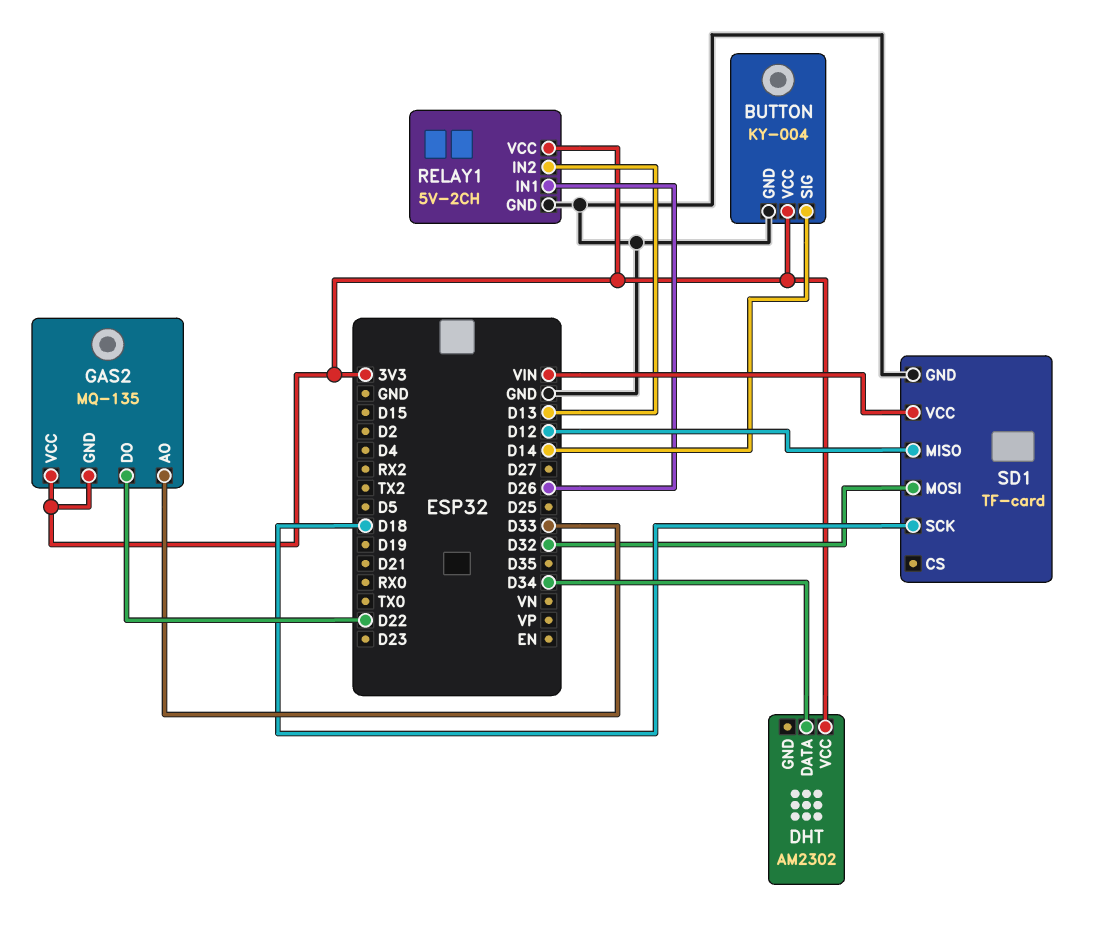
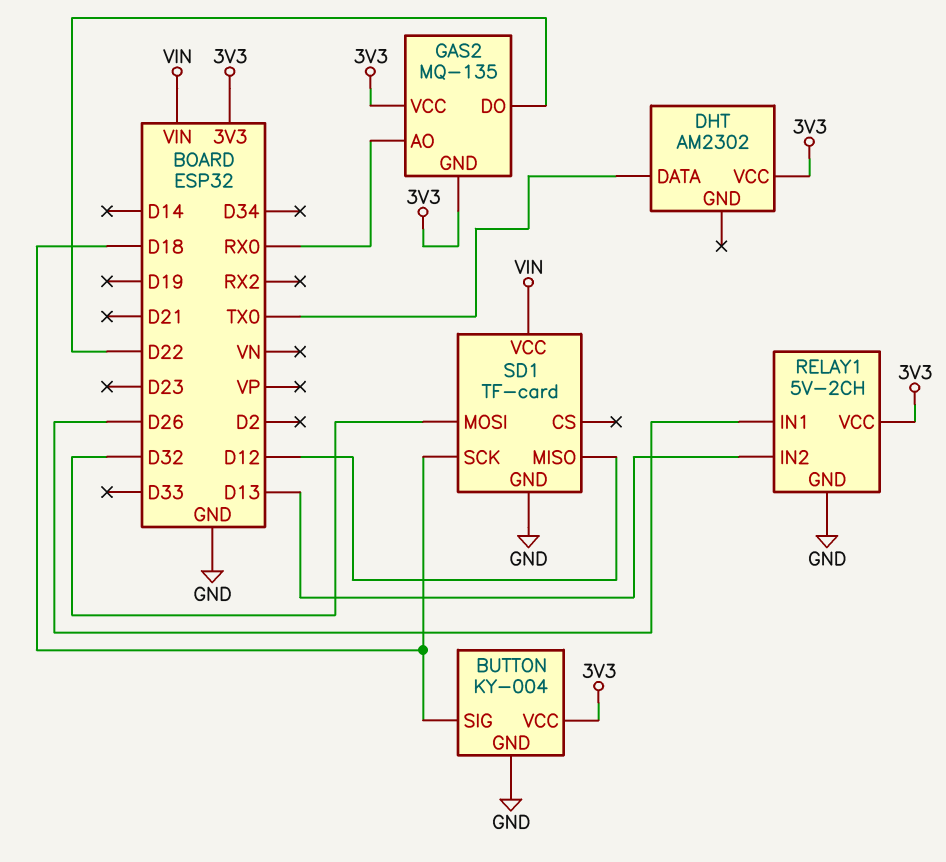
BUTTON pin SIG: D14 -> D18
DHT pin DATA: D34 -> TX0
GAS2 pin AO: D33 -> RX0

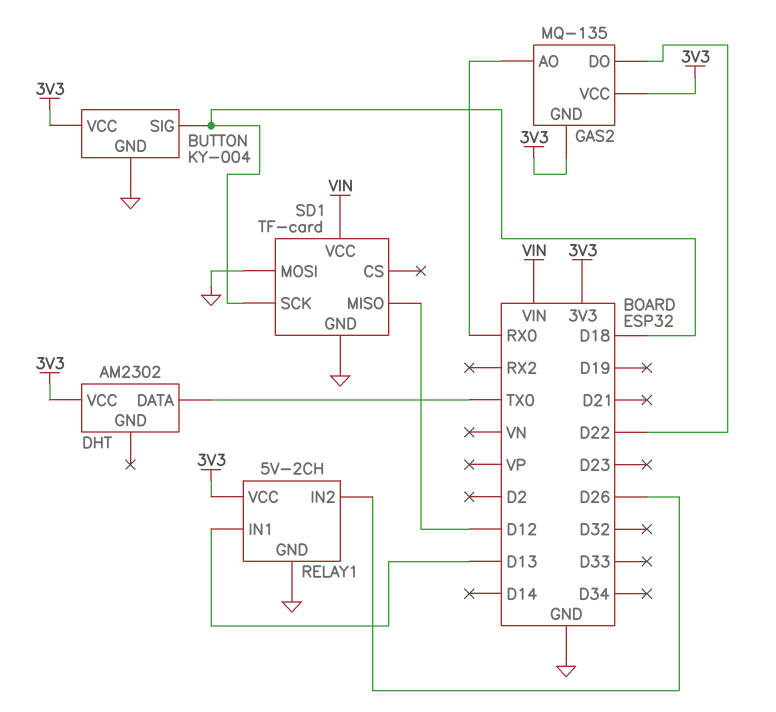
RELAY1 pin IN1: D26 -> D13
RELAY1 pin IN2: D13 -> D26
SD1 pin MOSI: D32 -> GND

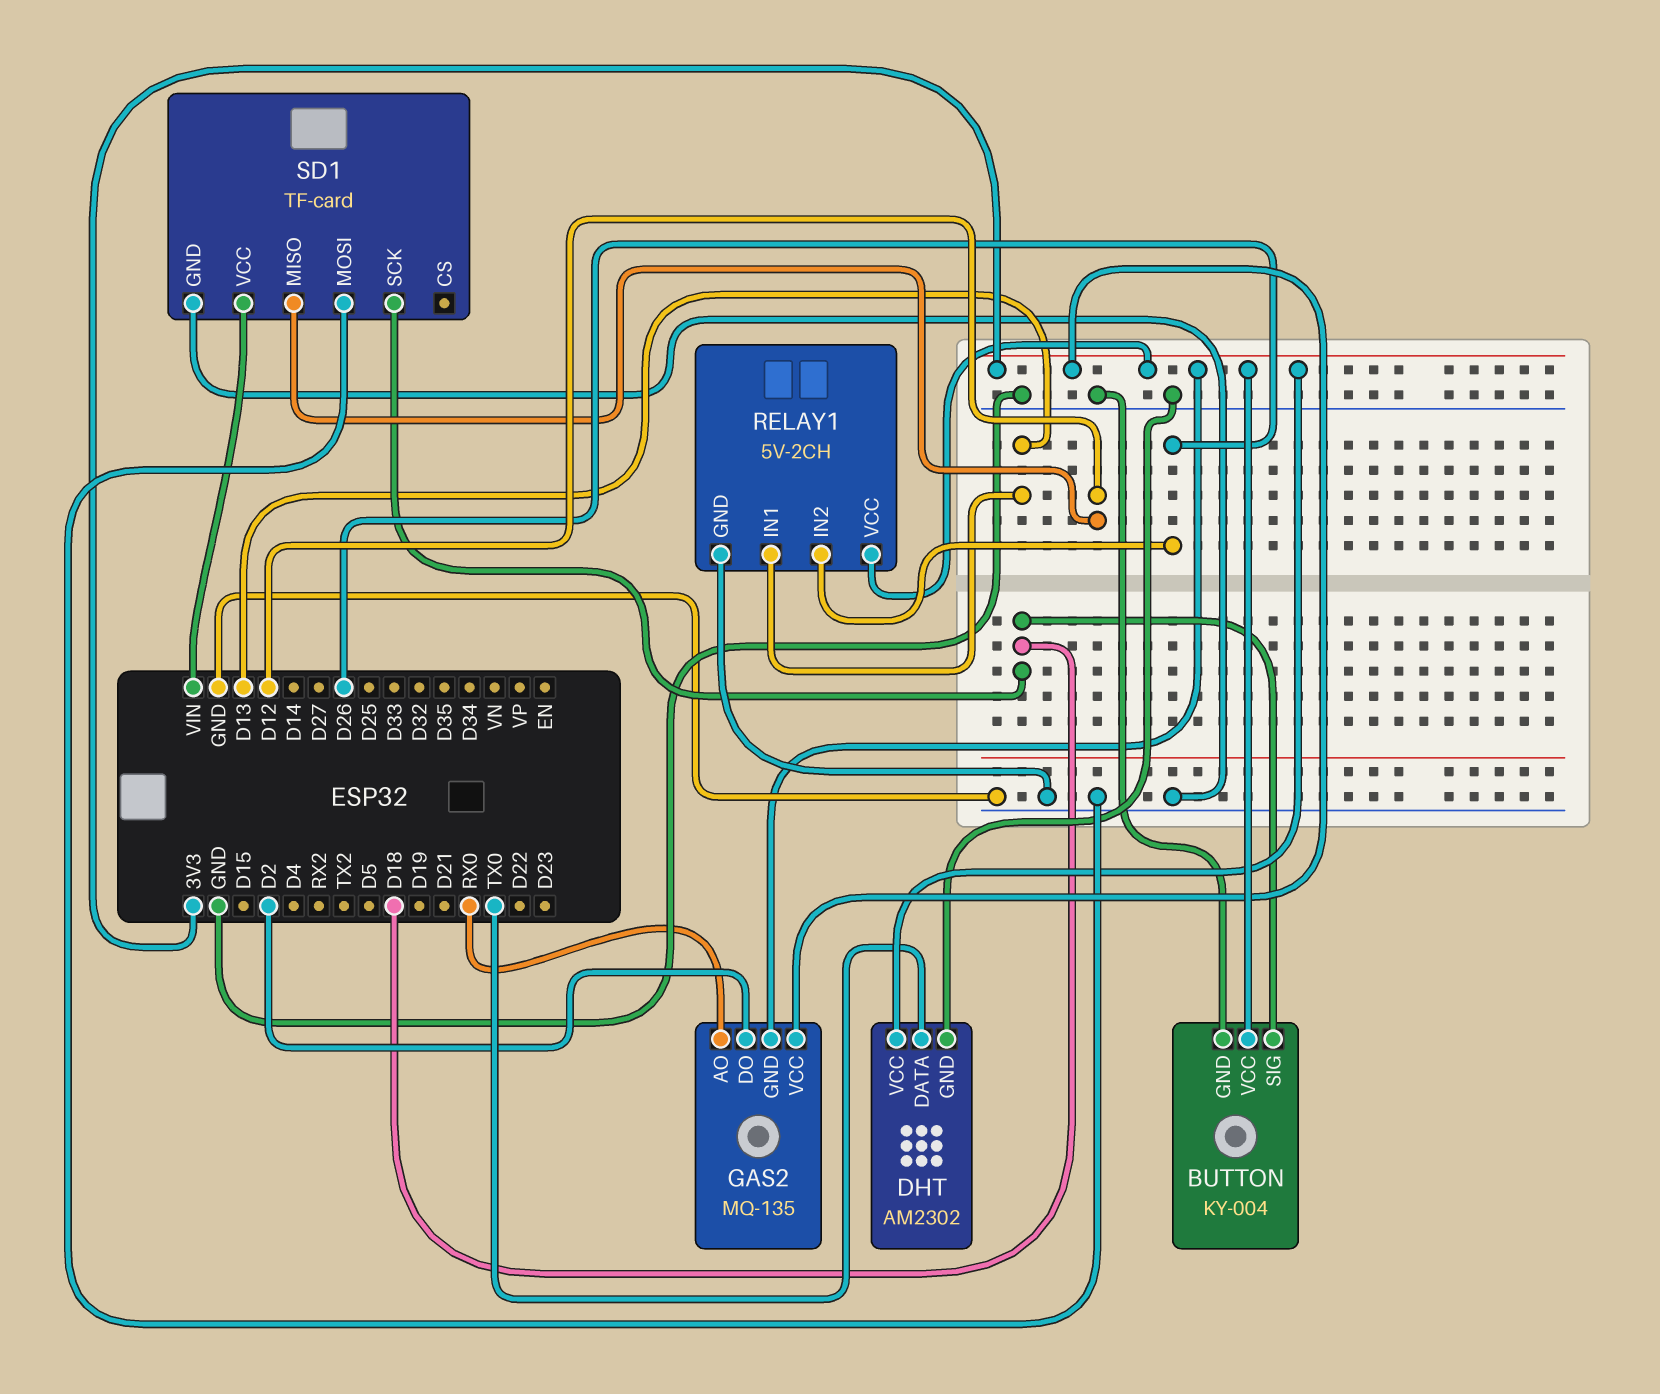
DHT pin GND: none -> GND
GAS2 pin DO: D22 -> D2

